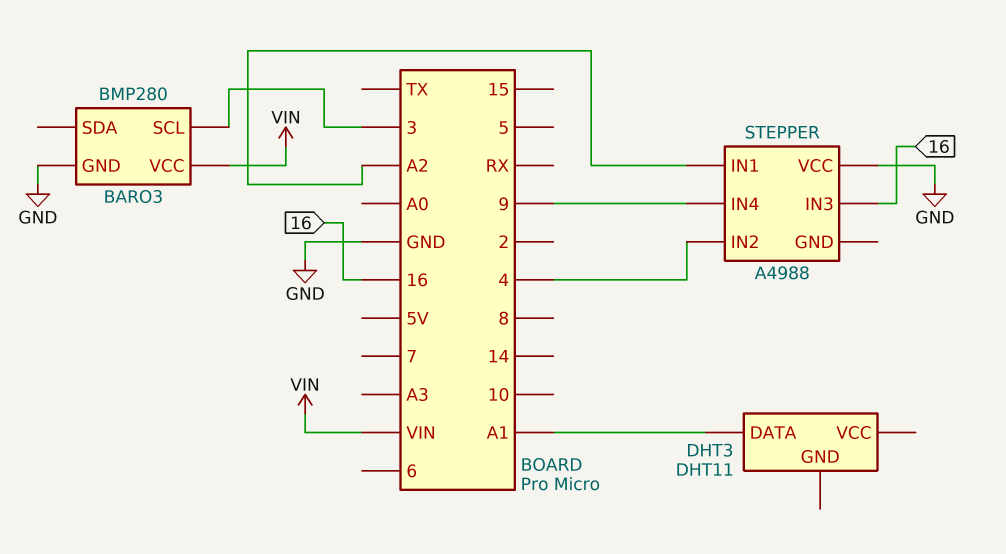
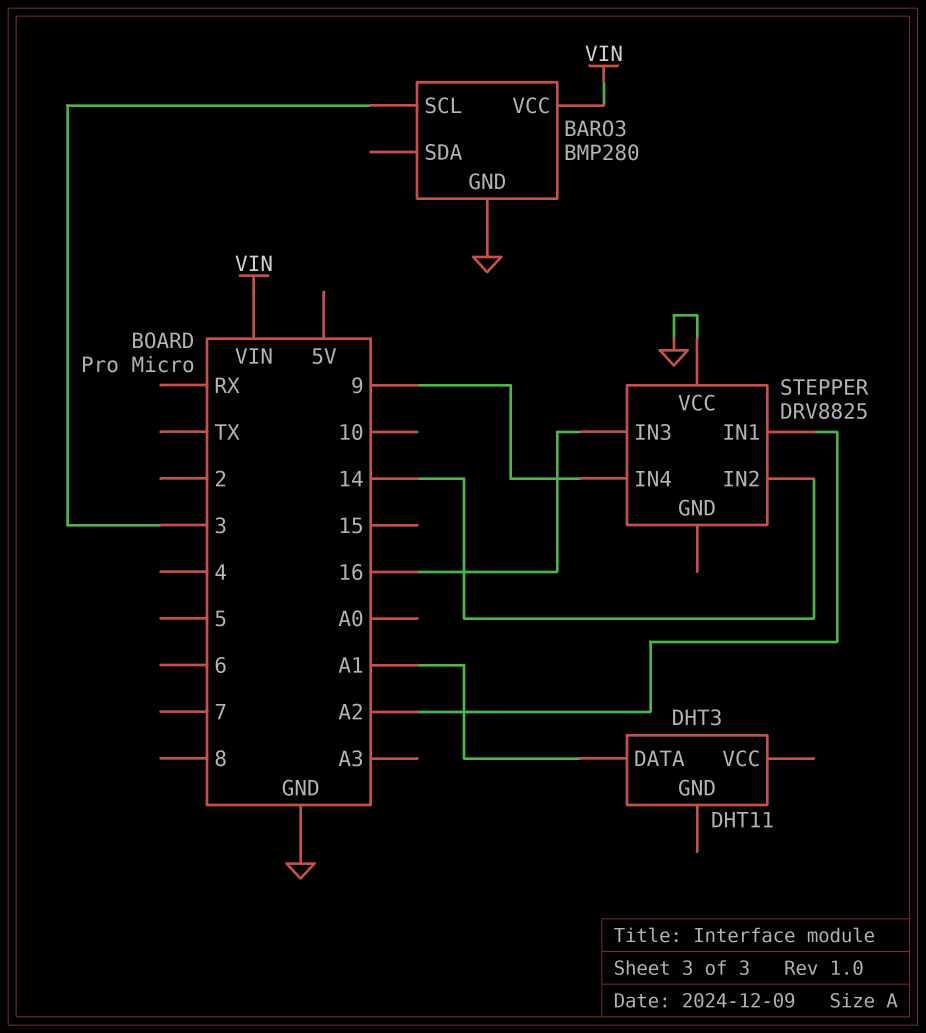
STEPPER: A4988 -> DRV8825
STEPPER pin IN2: 4 -> 14

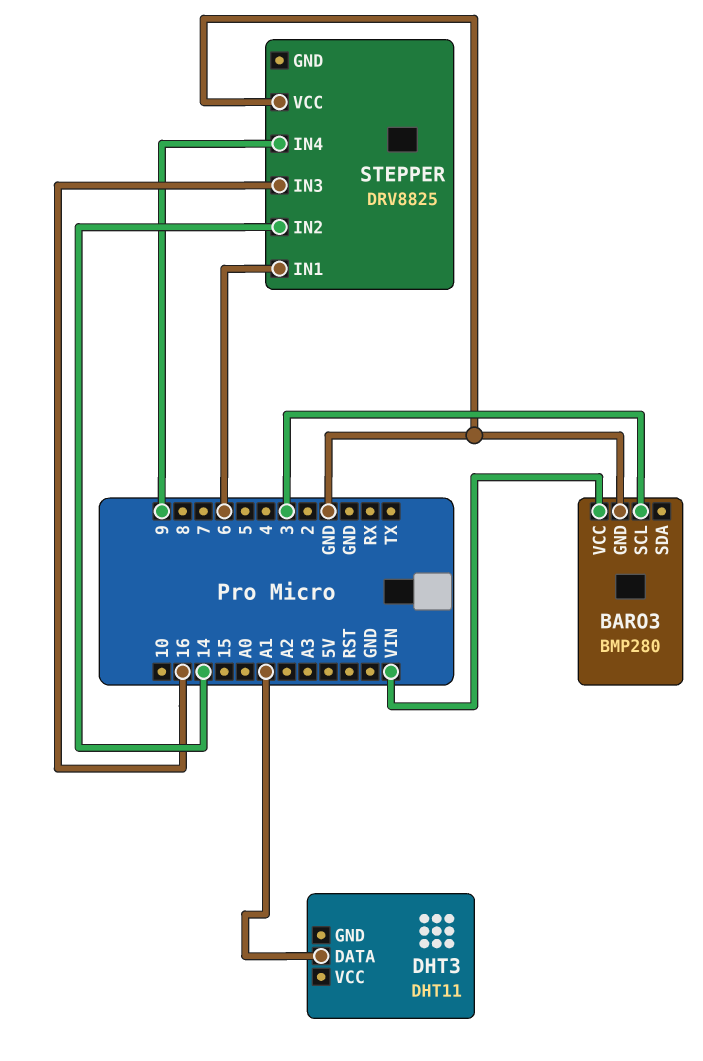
STEPPER pin IN1: A2 -> 6

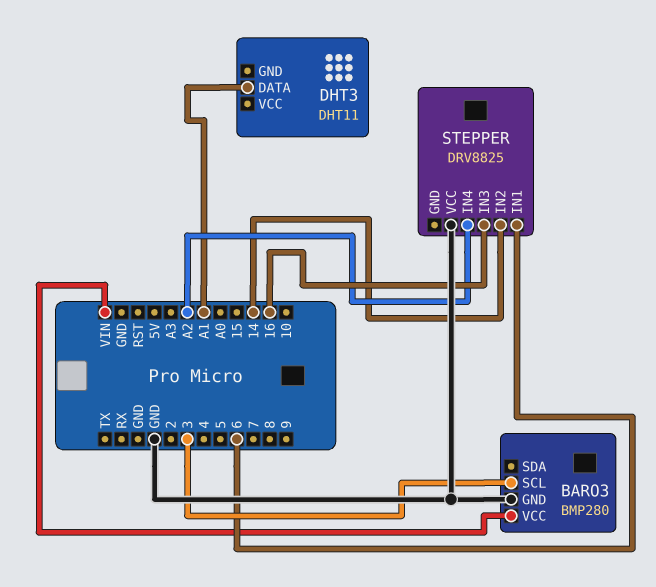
STEPPER pin IN4: 9 -> A2

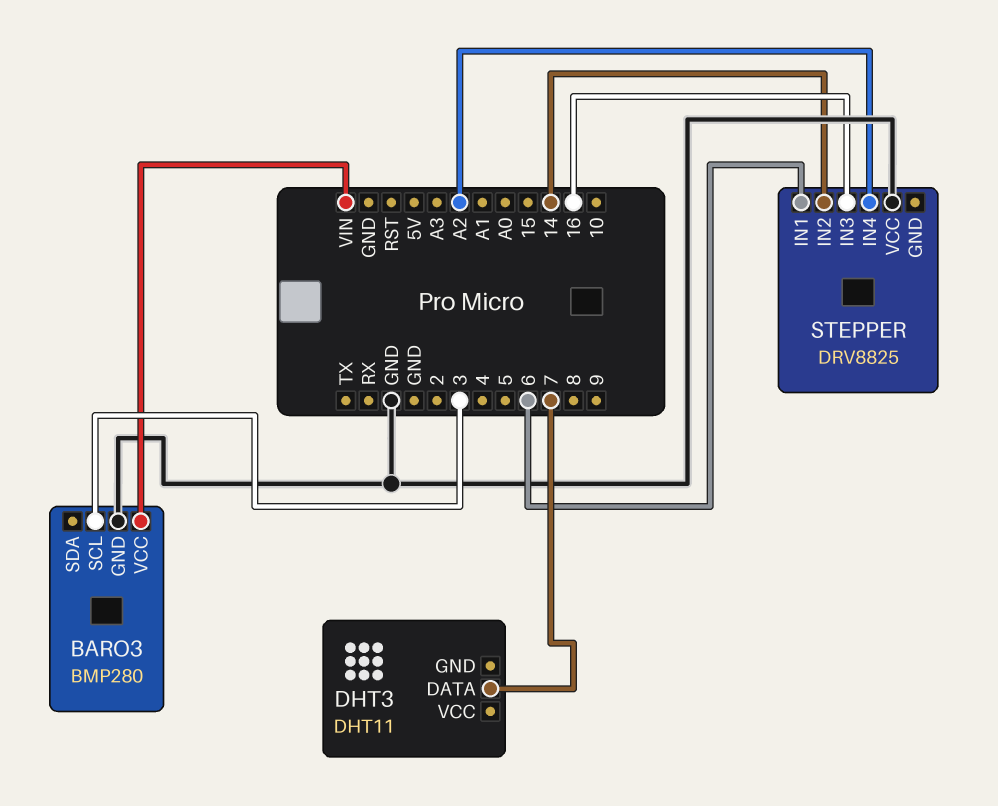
DHT3 pin DATA: A1 -> 7

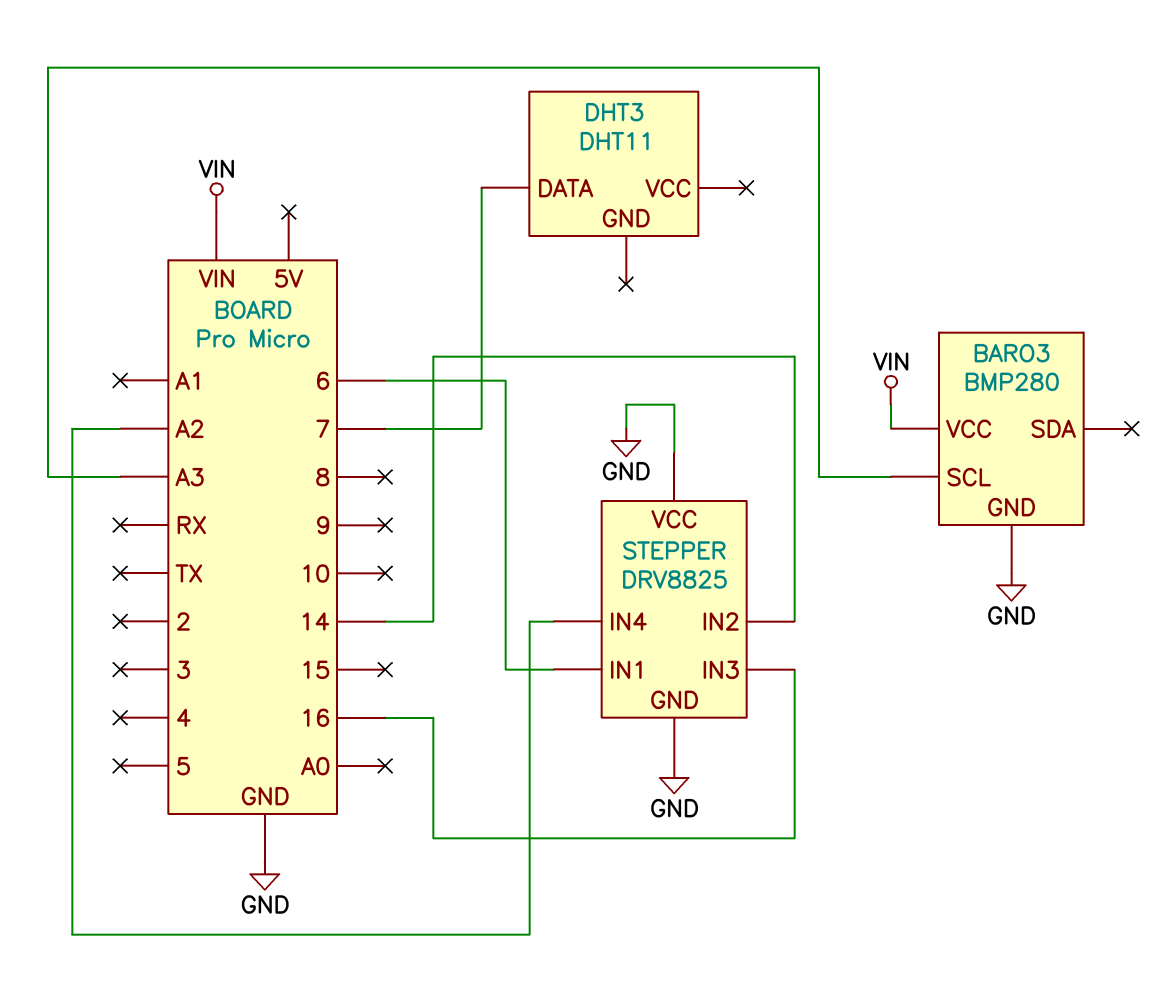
BARO3 pin SCL: 3 -> A3
STEPPER pin GND: none -> GND

